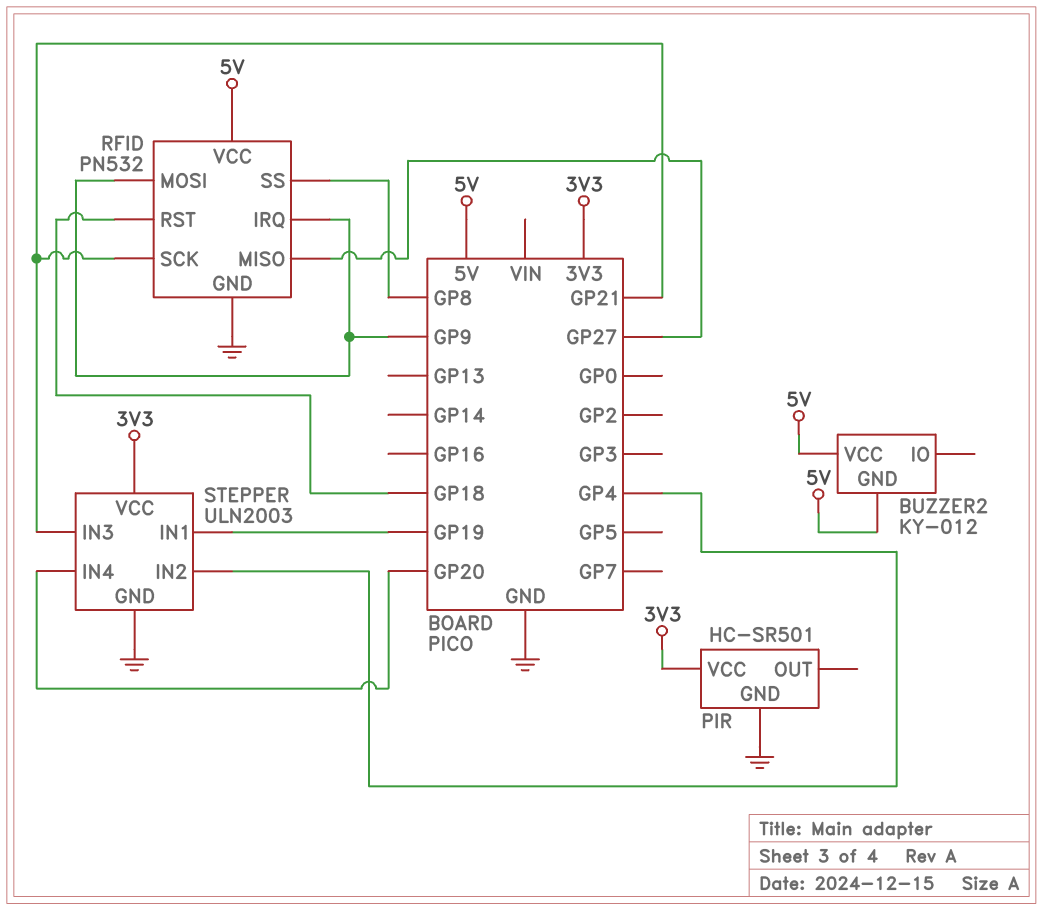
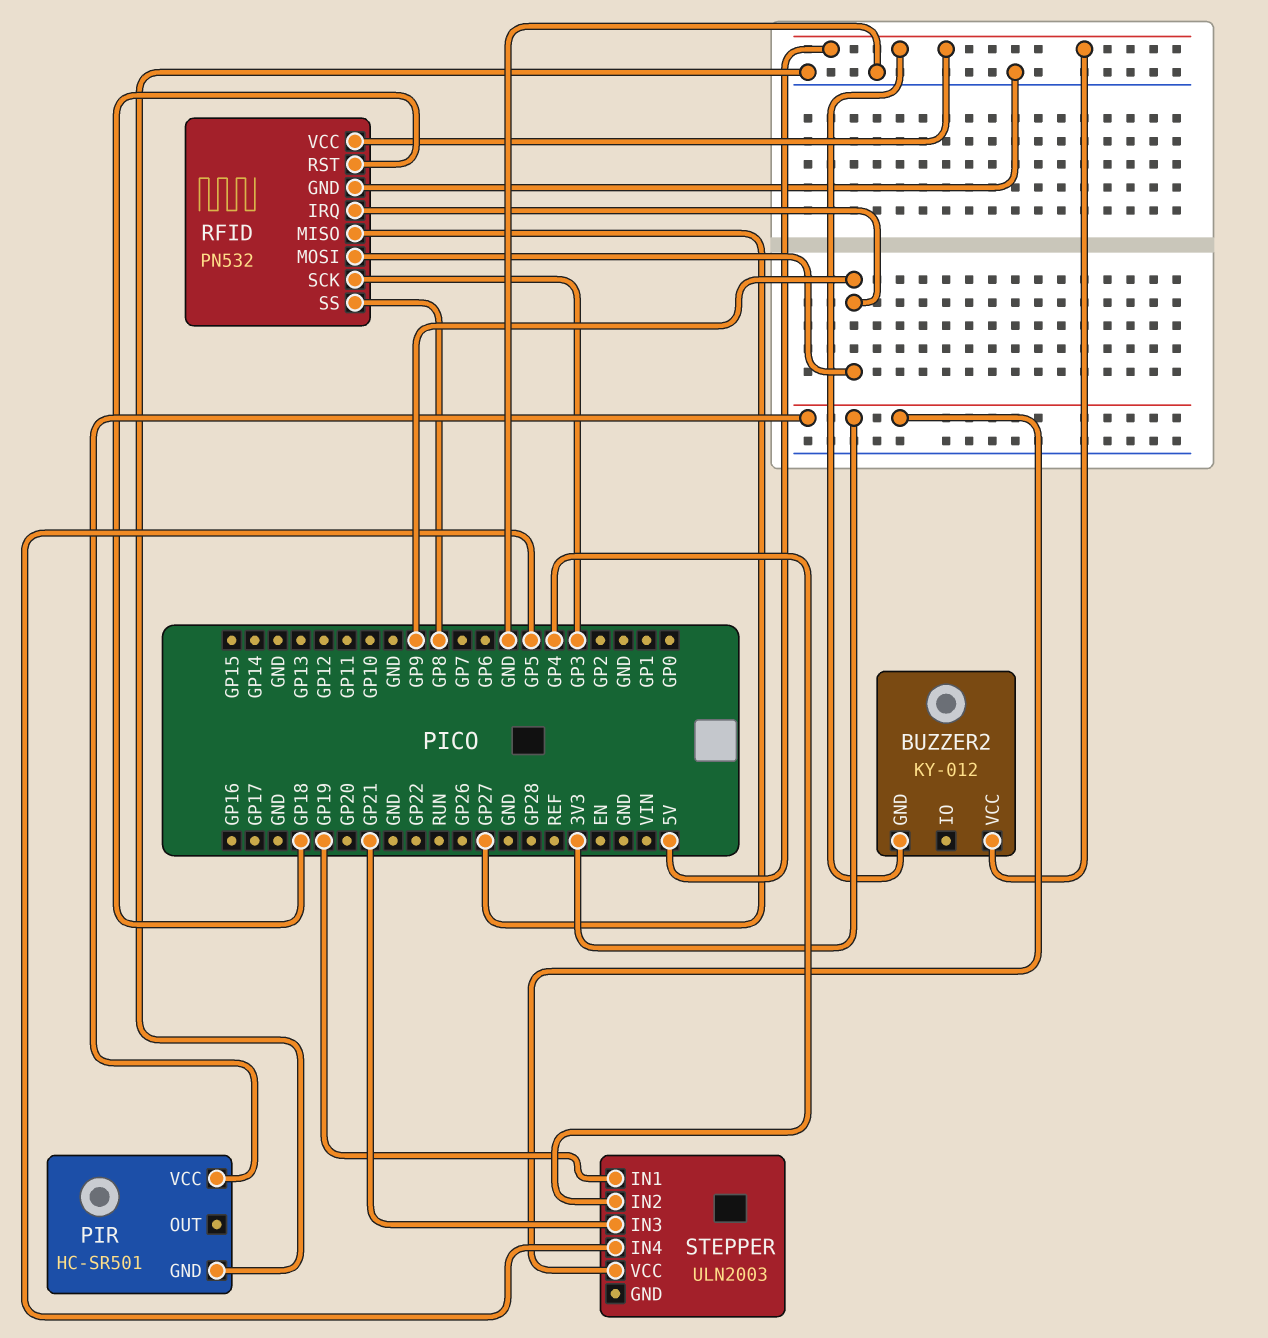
RFID pin SCK: GP21 -> GP3
STEPPER pin GND: GND -> none
STEPPER pin IN4: GP20 -> GP5

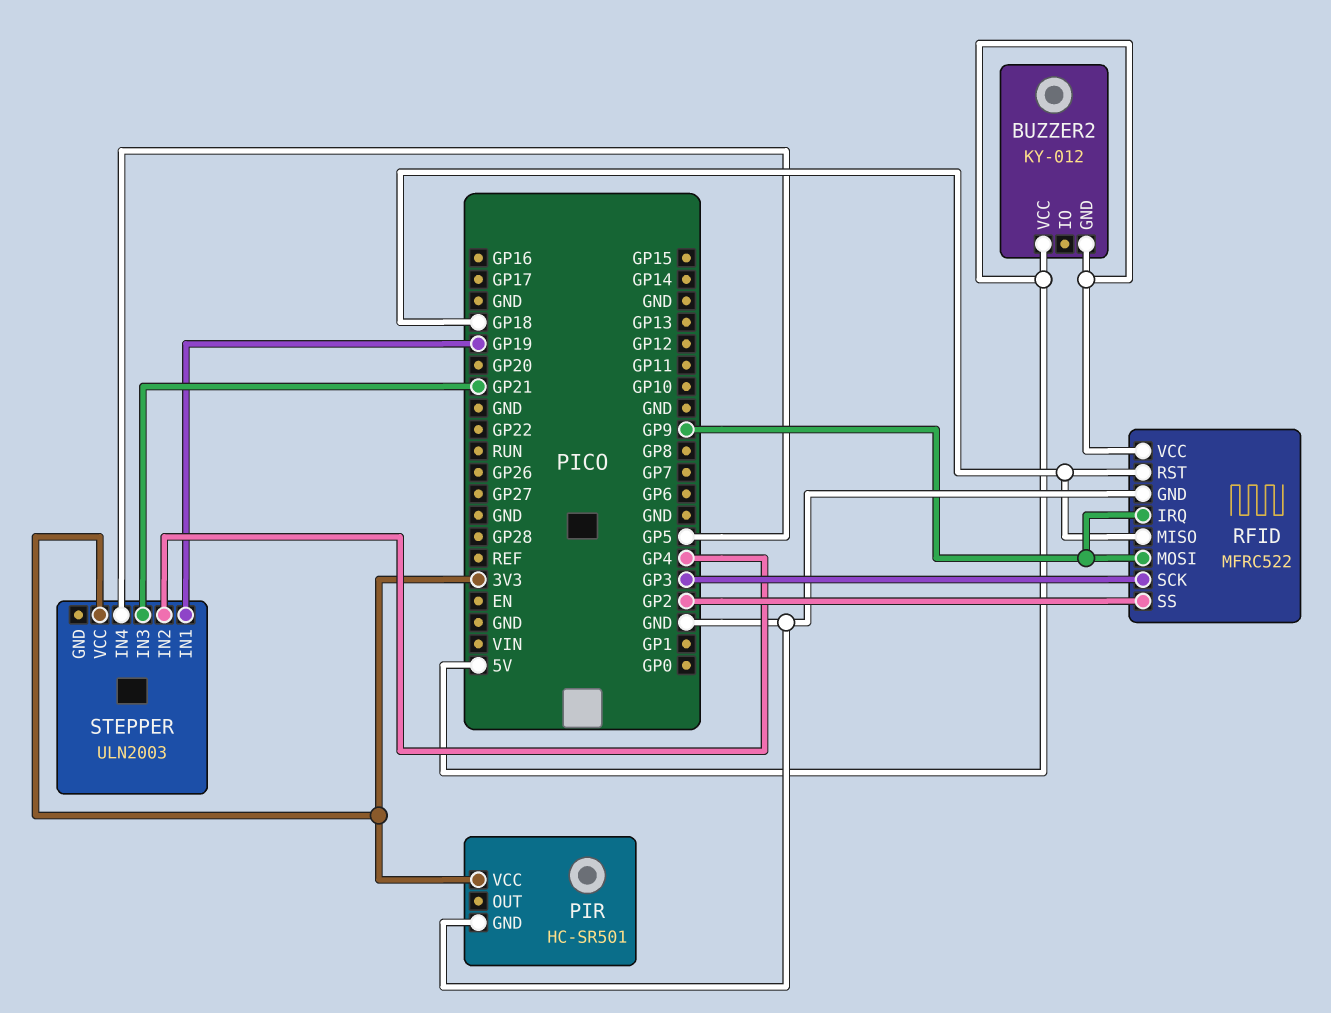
RFID: PN532 -> MFRC522
RFID pin MISO: GP27 -> GP18
RFID pin SS: GP8 -> GP2

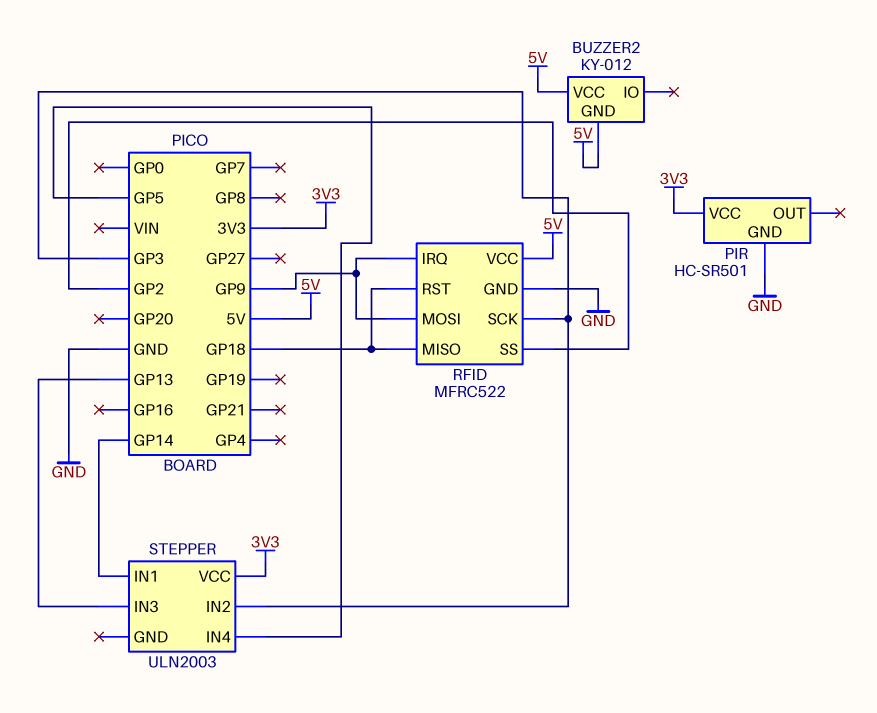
STEPPER pin IN1: GP19 -> GP14
STEPPER pin IN2: GP4 -> GP3
STEPPER pin IN3: GP21 -> GP13

